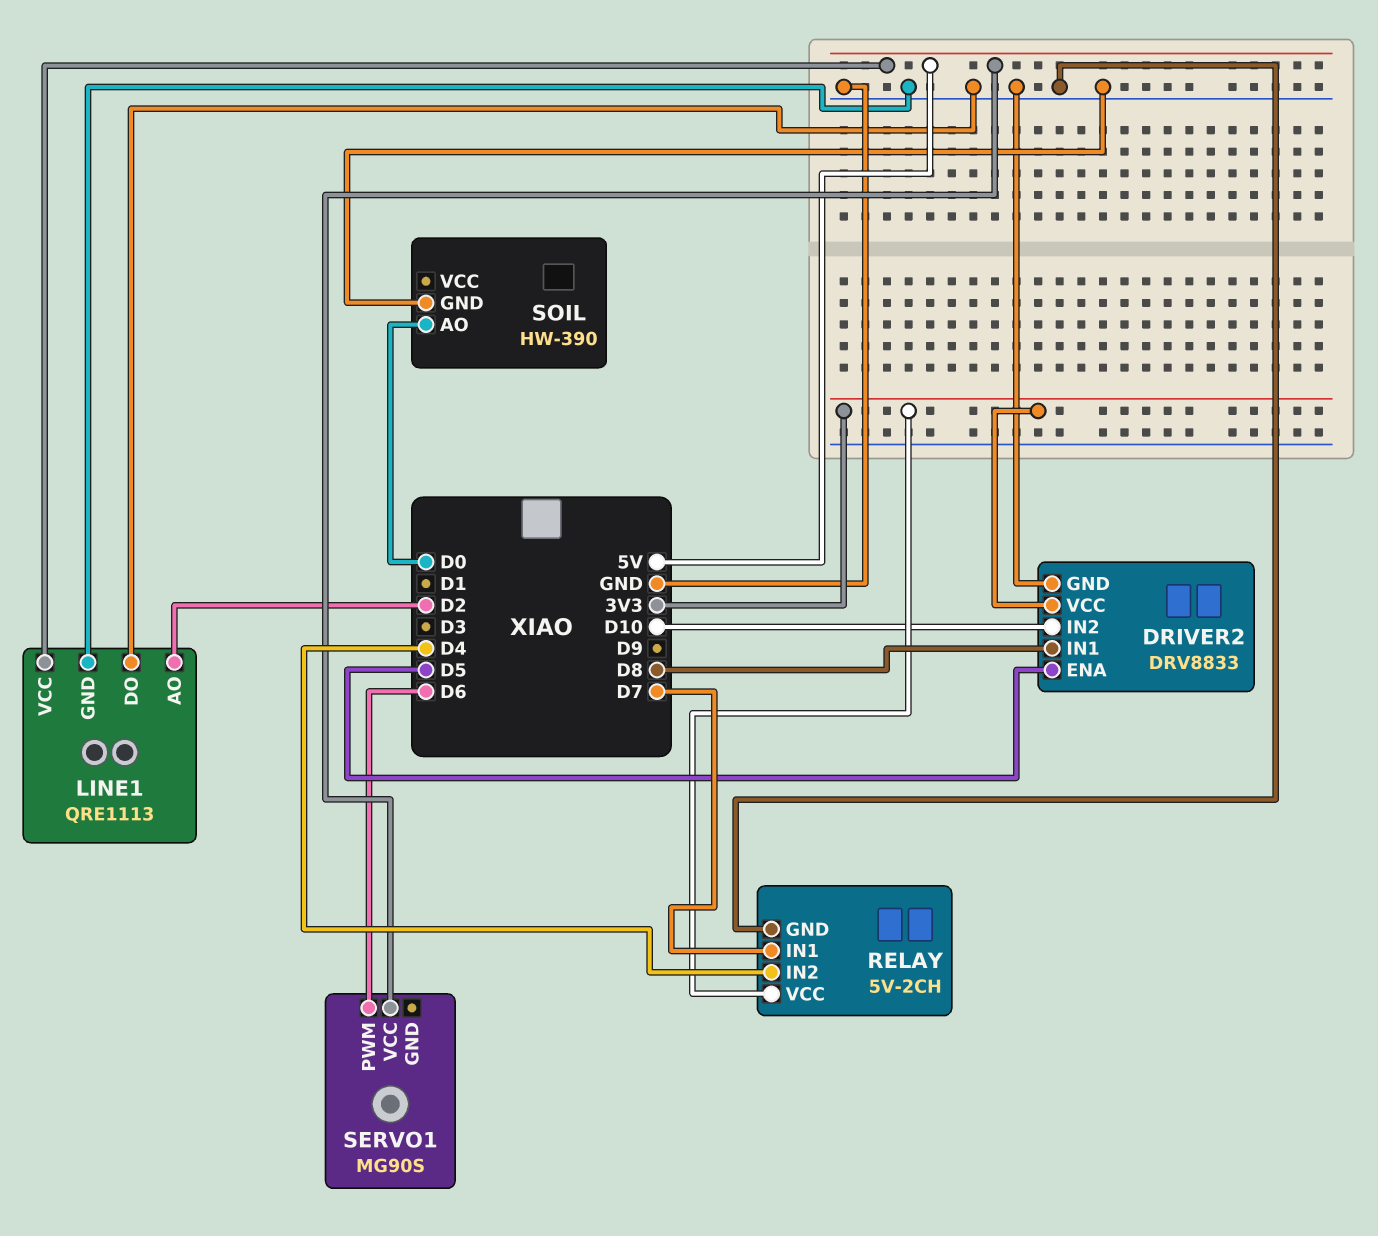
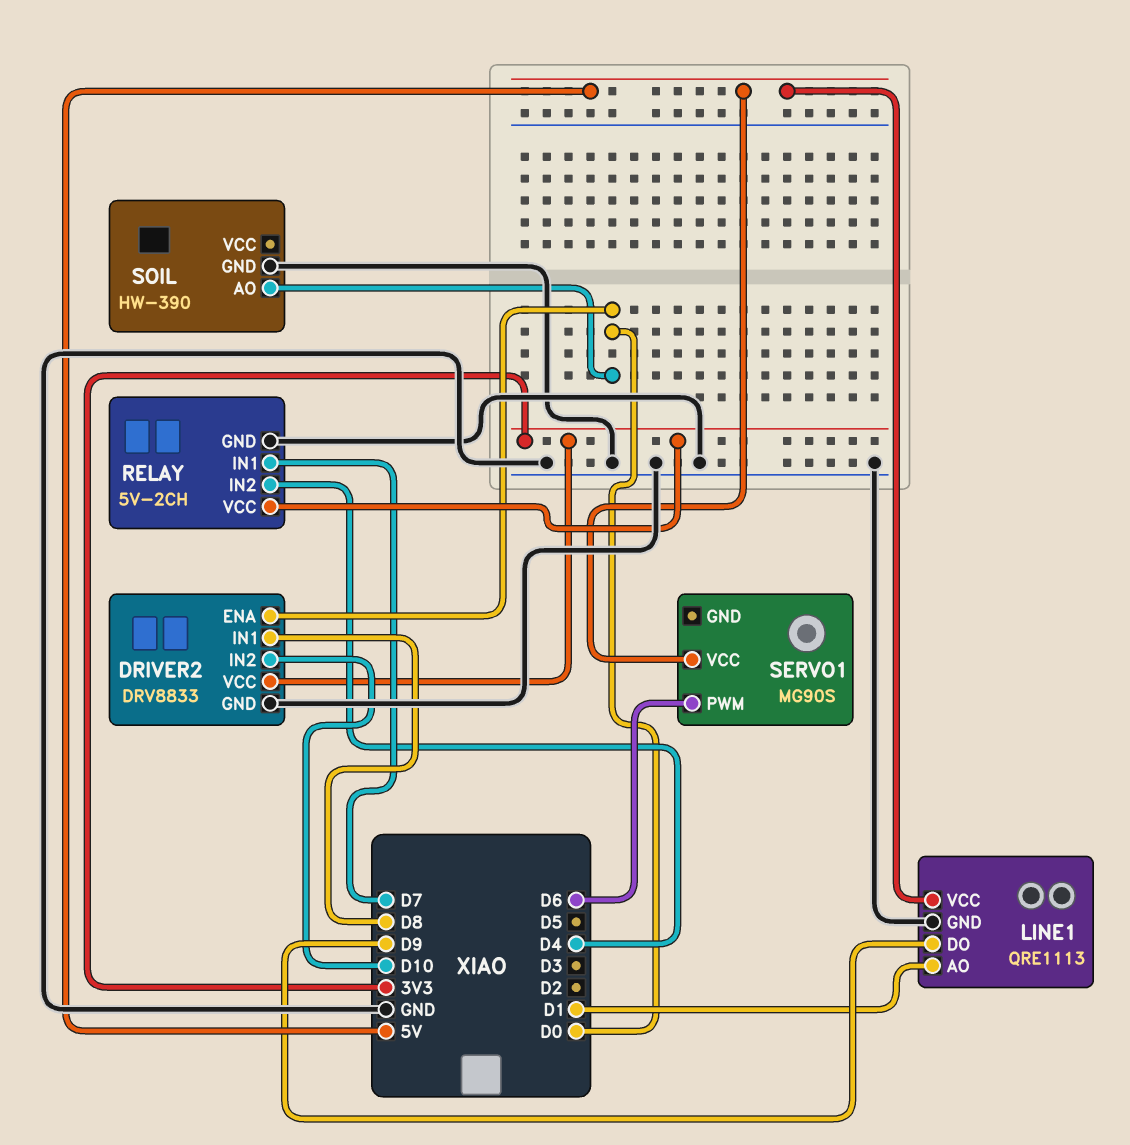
DRIVER2 pin ENA: D5 -> D0
LINE1 pin AO: D2 -> D1
LINE1 pin DO: GND -> D9

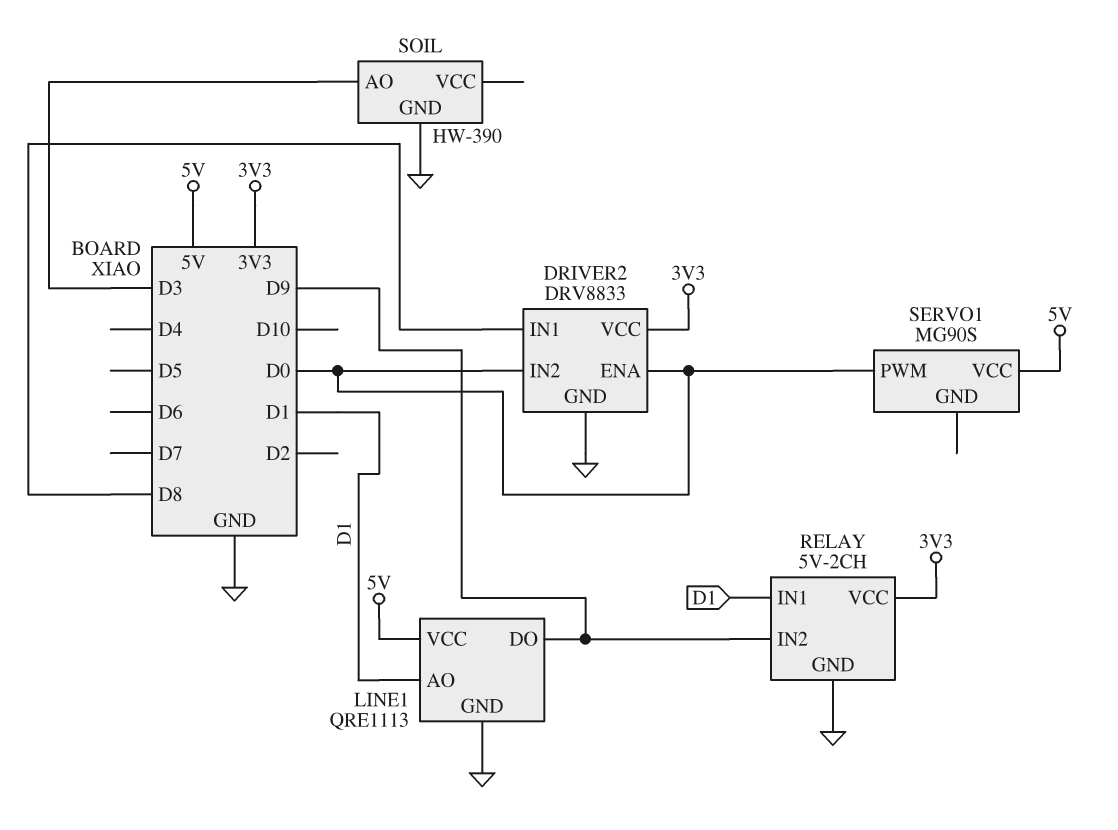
DRIVER2 pin IN2: D10 -> D0
RELAY pin IN1: D7 -> D1
RELAY pin IN2: D4 -> D9
SERVO1 pin PWM: D6 -> D0
SOIL pin AO: D0 -> D3

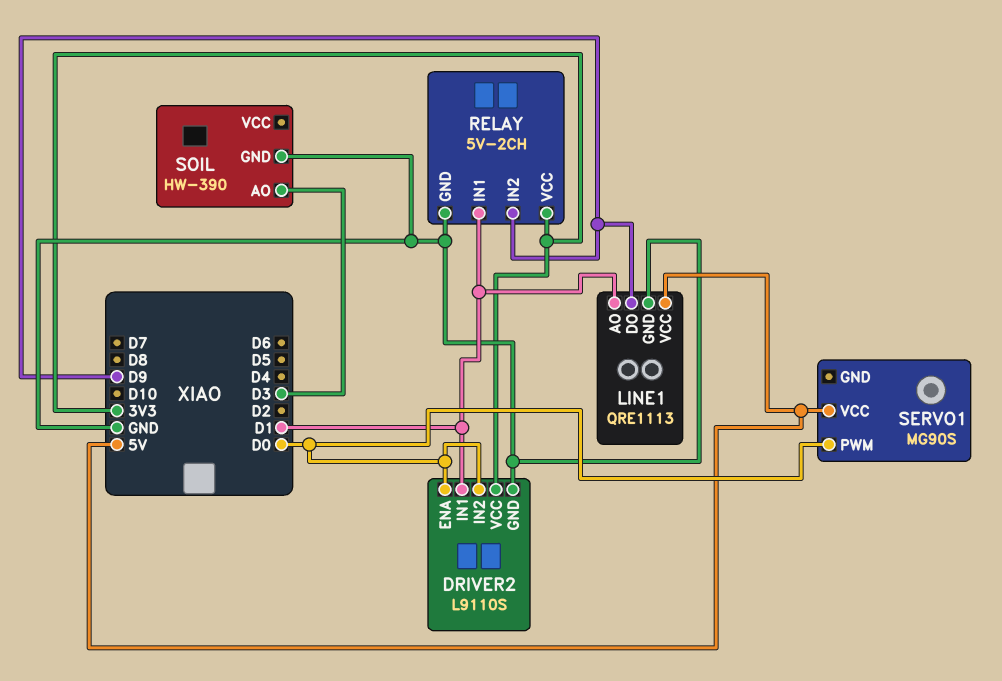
DRIVER2: DRV8833 -> L9110S
DRIVER2 pin IN1: D8 -> D1

